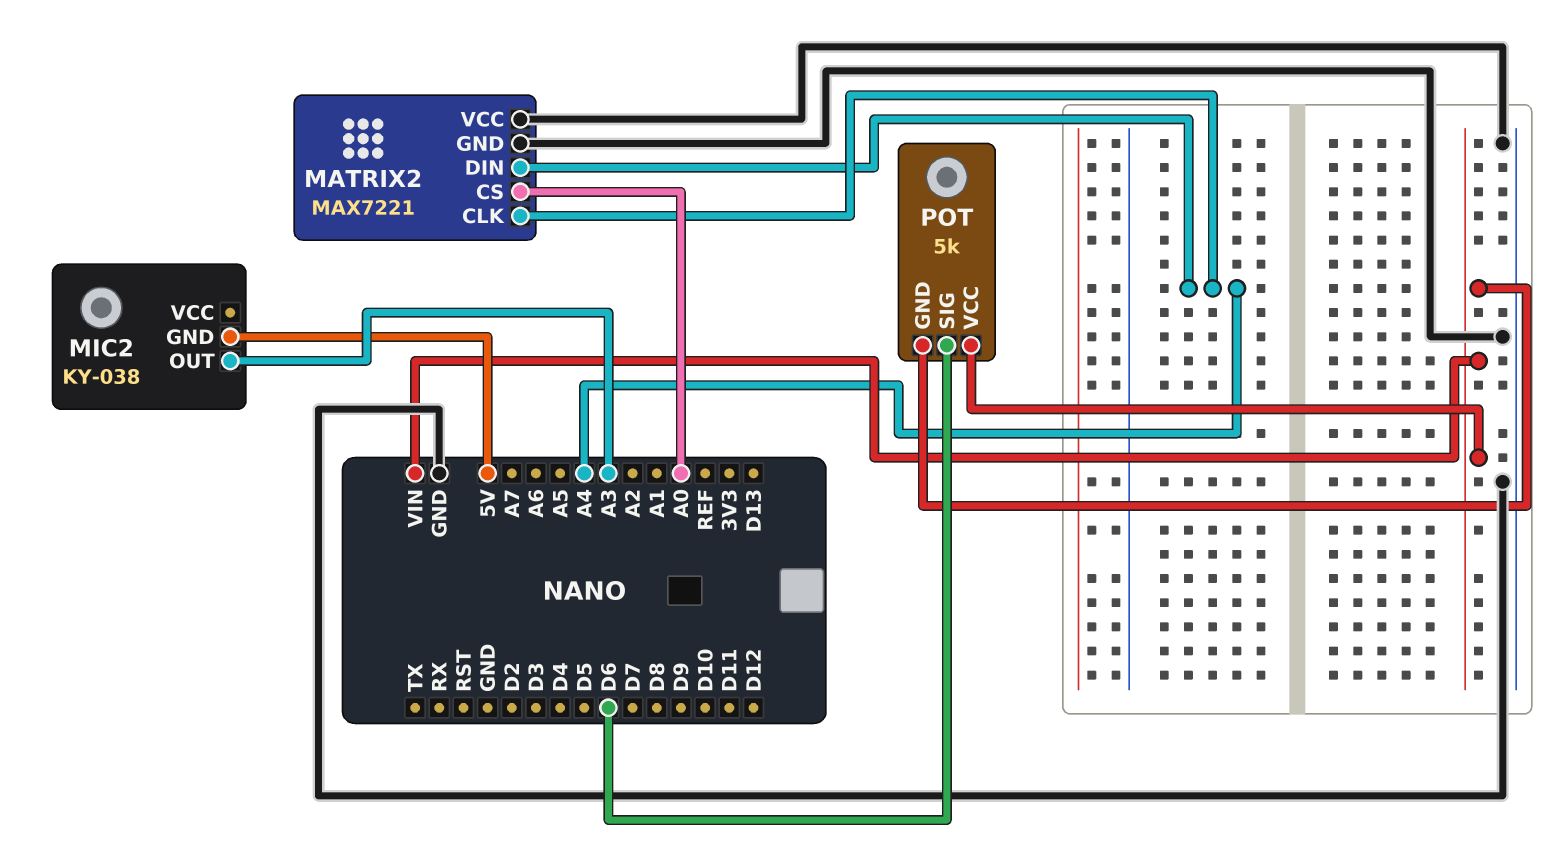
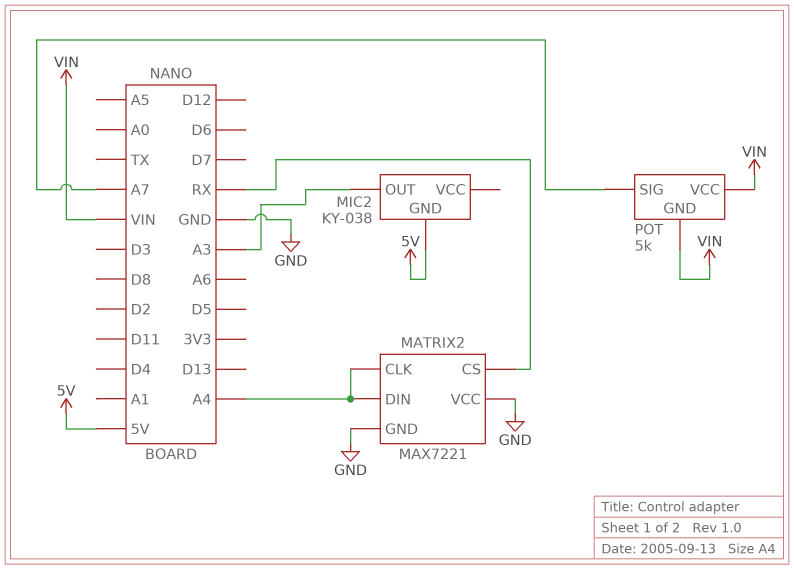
MATRIX2 pin CS: A0 -> RX
POT pin SIG: D6 -> A7

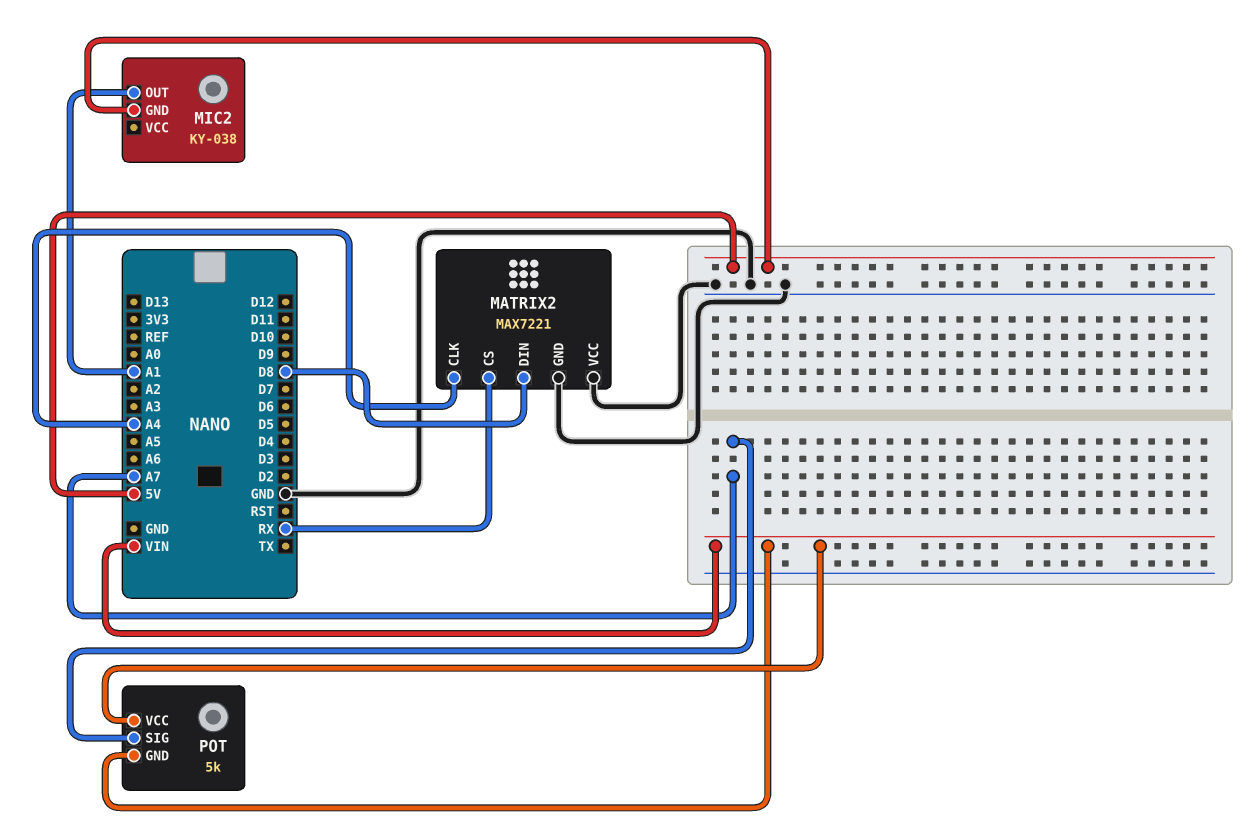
MATRIX2 pin DIN: A4 -> D8
MIC2 pin OUT: A3 -> A1

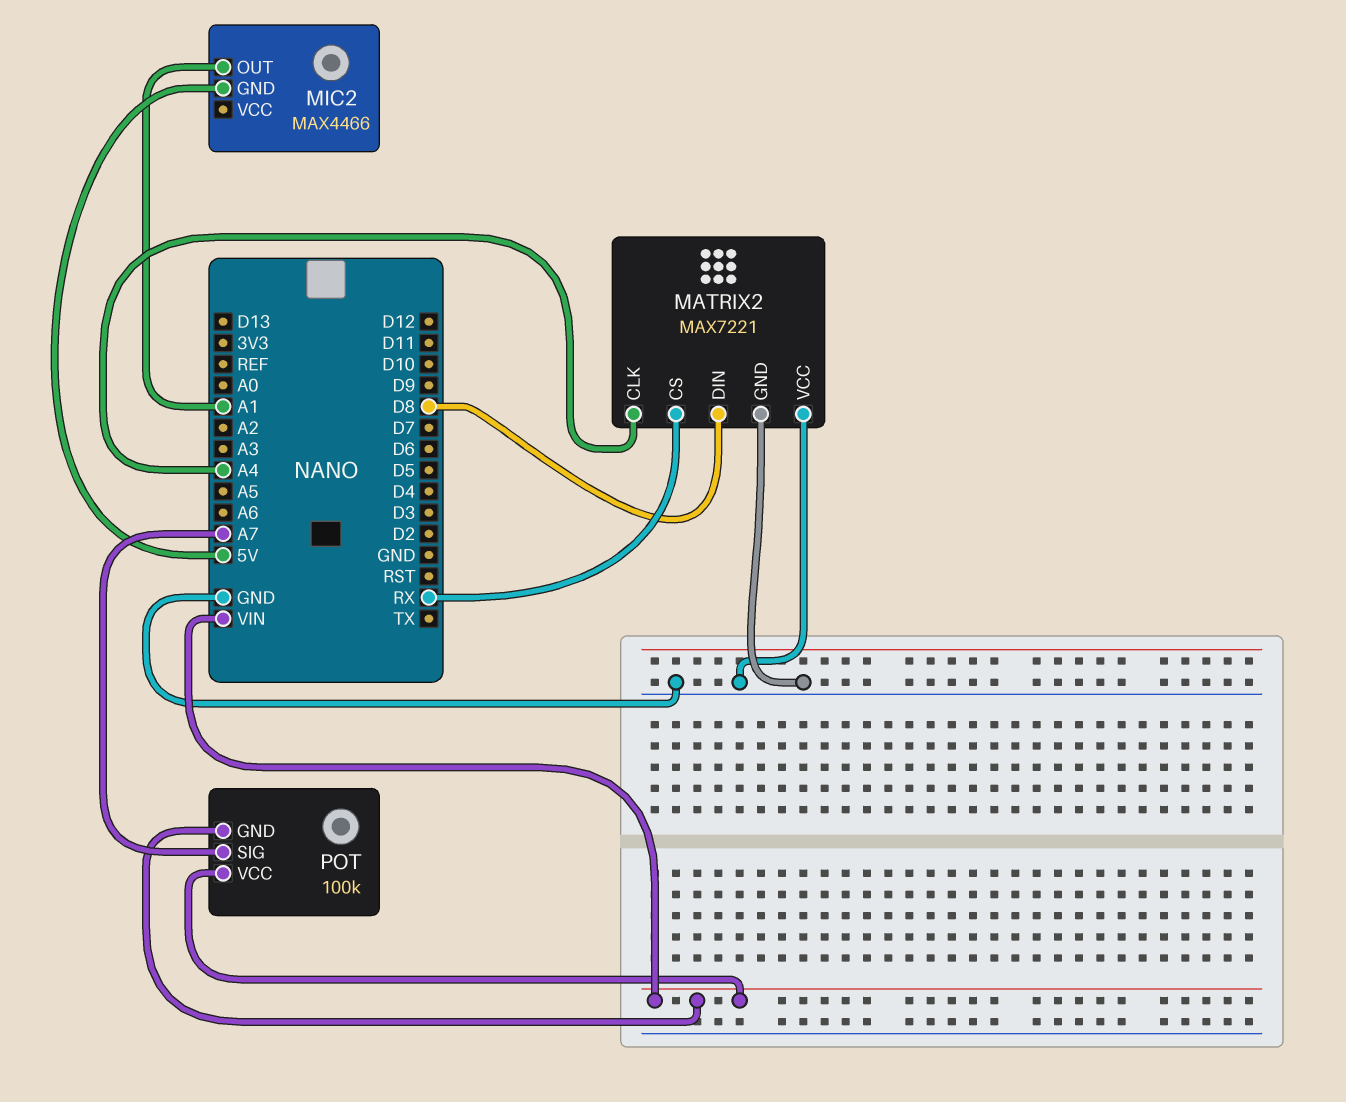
MIC2: KY-038 -> MAX4466
POT: 5k -> 100k

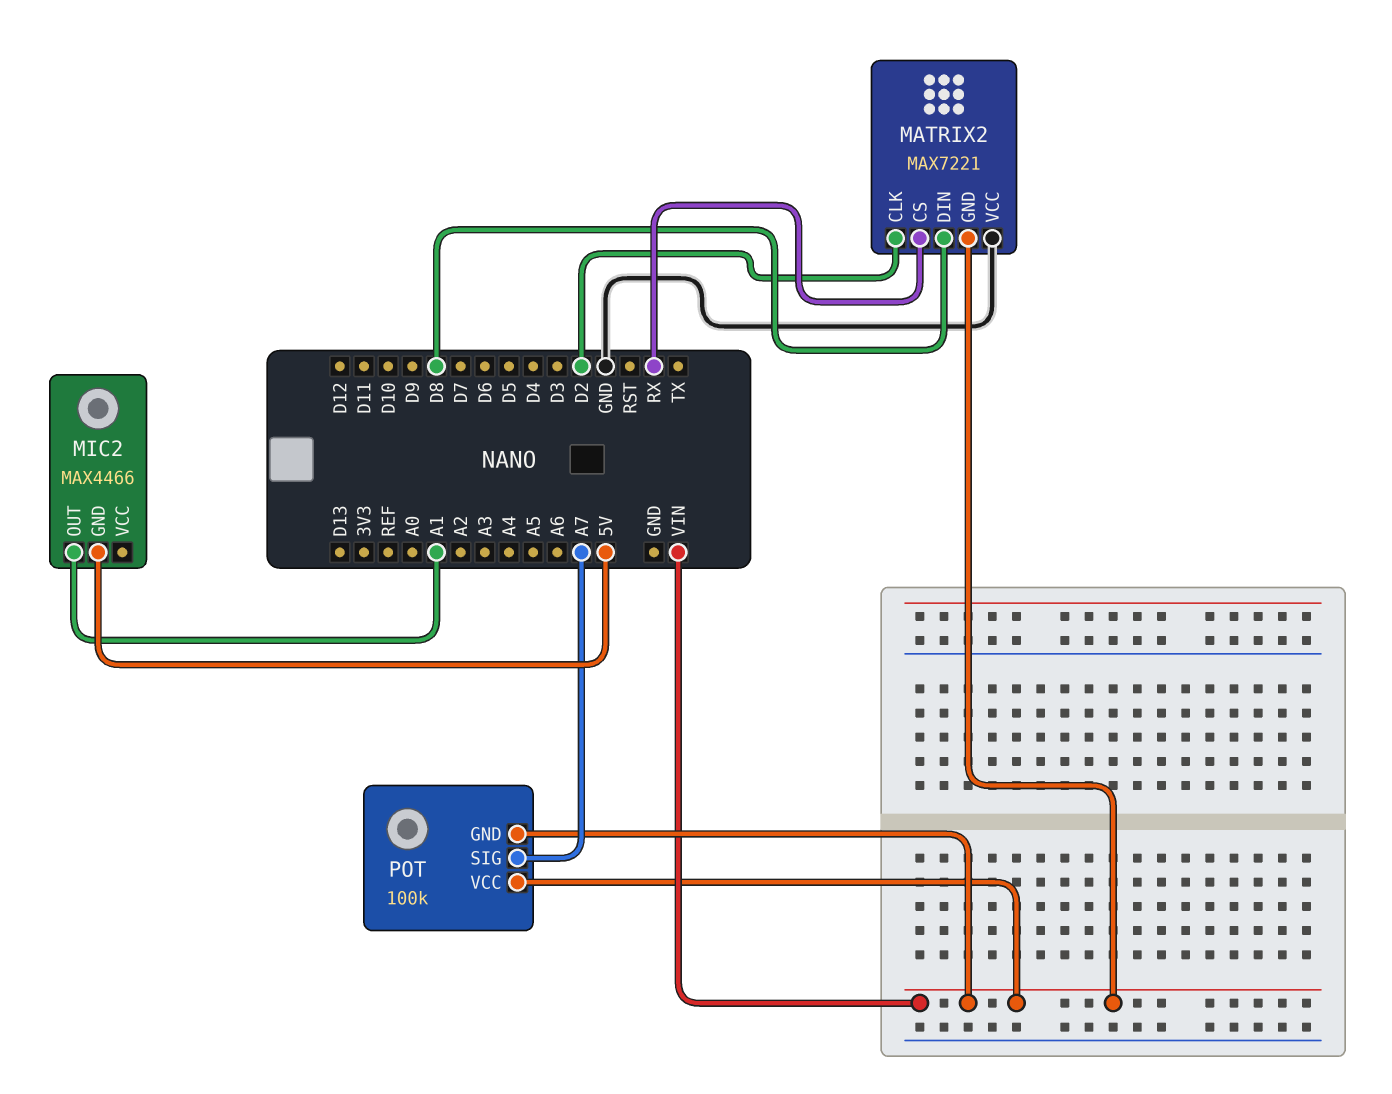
MATRIX2 pin CLK: A4 -> D2
MATRIX2 pin GND: GND -> VIN

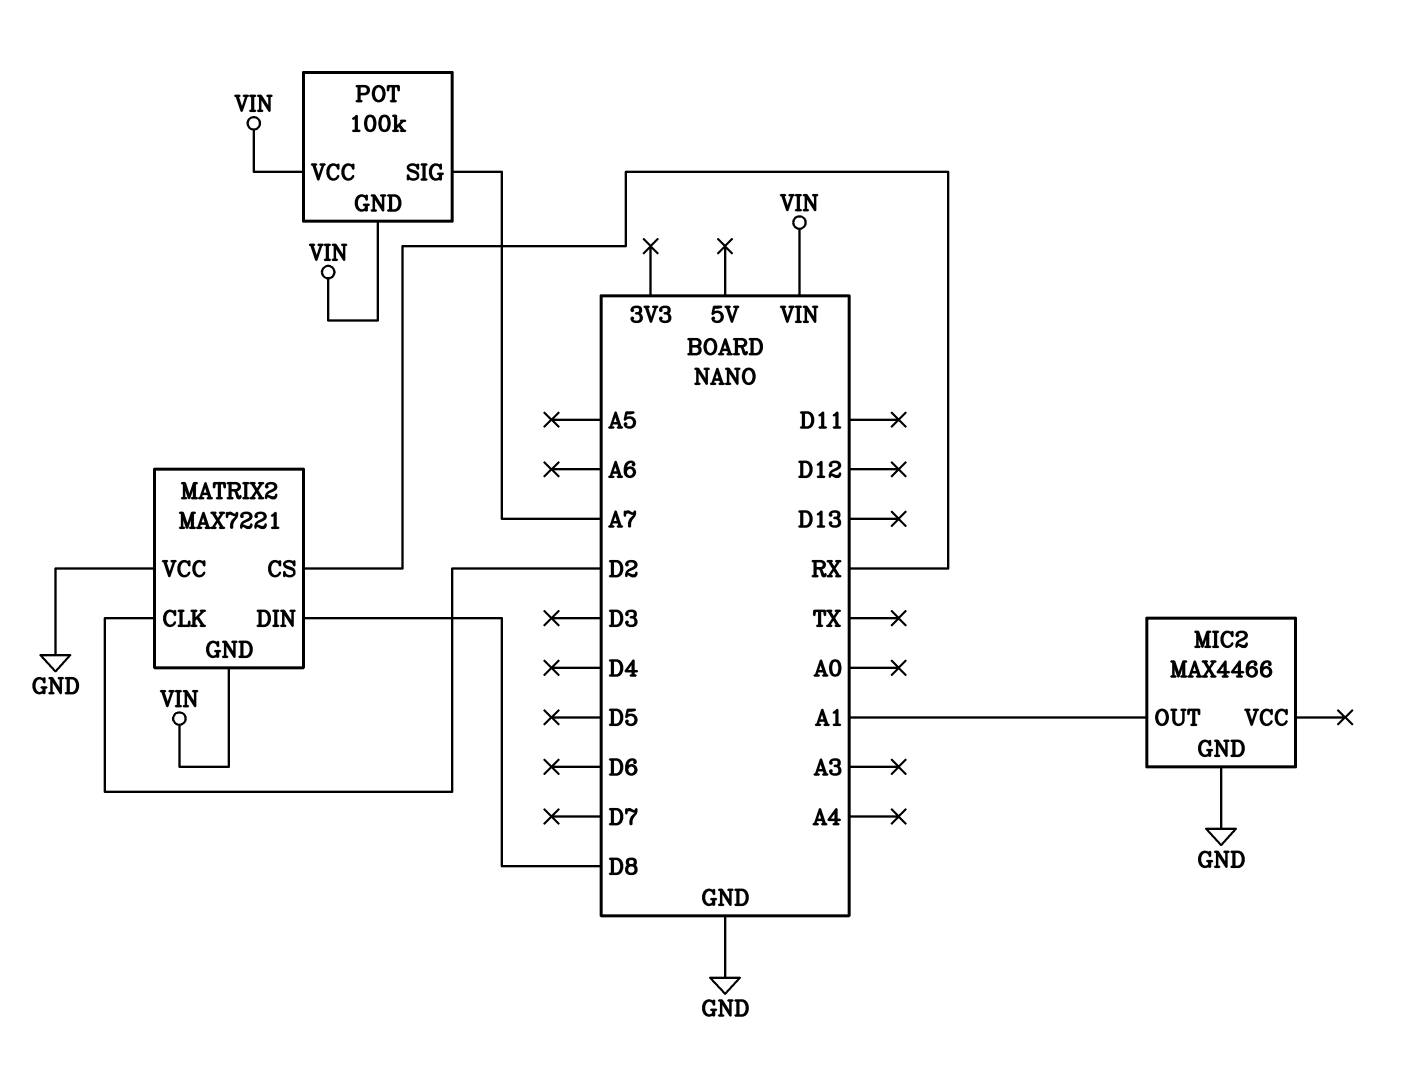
MIC2 pin GND: 5V -> GND

